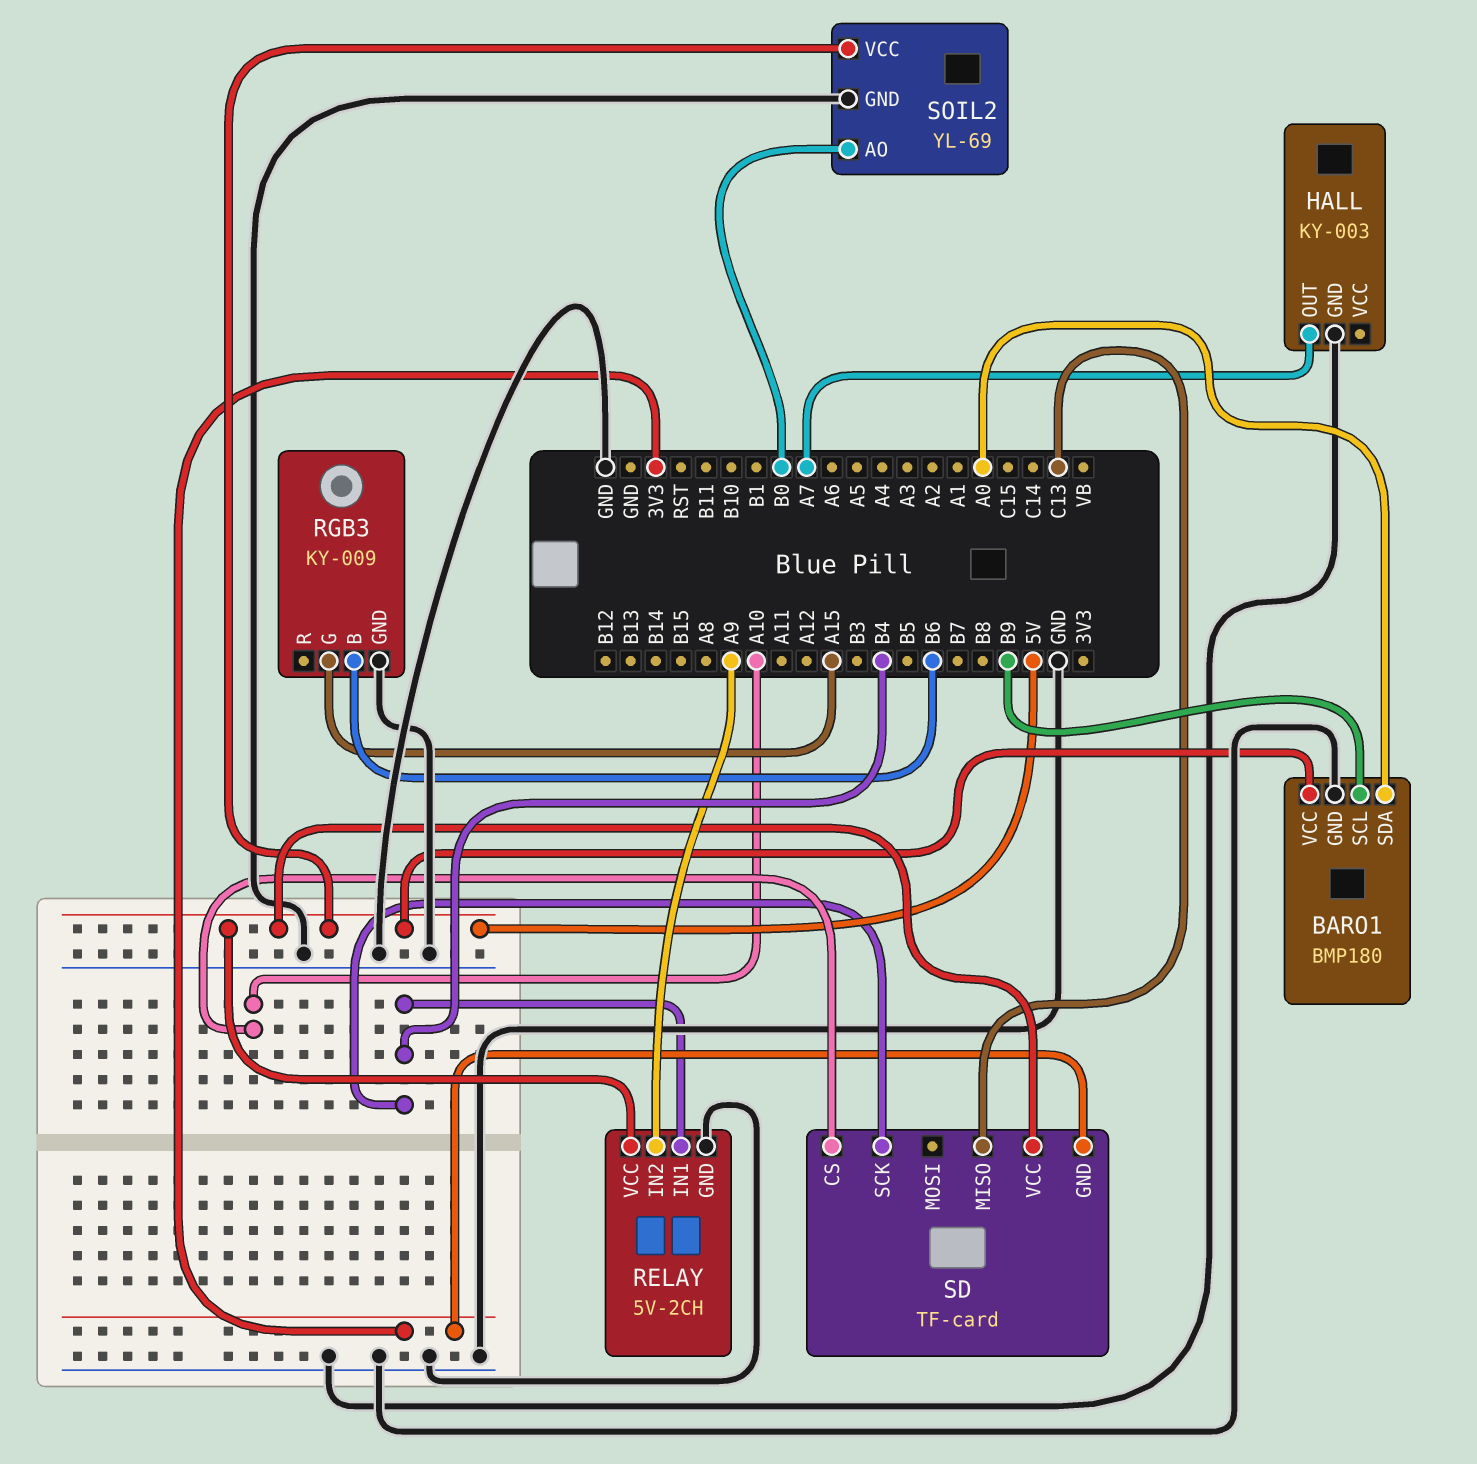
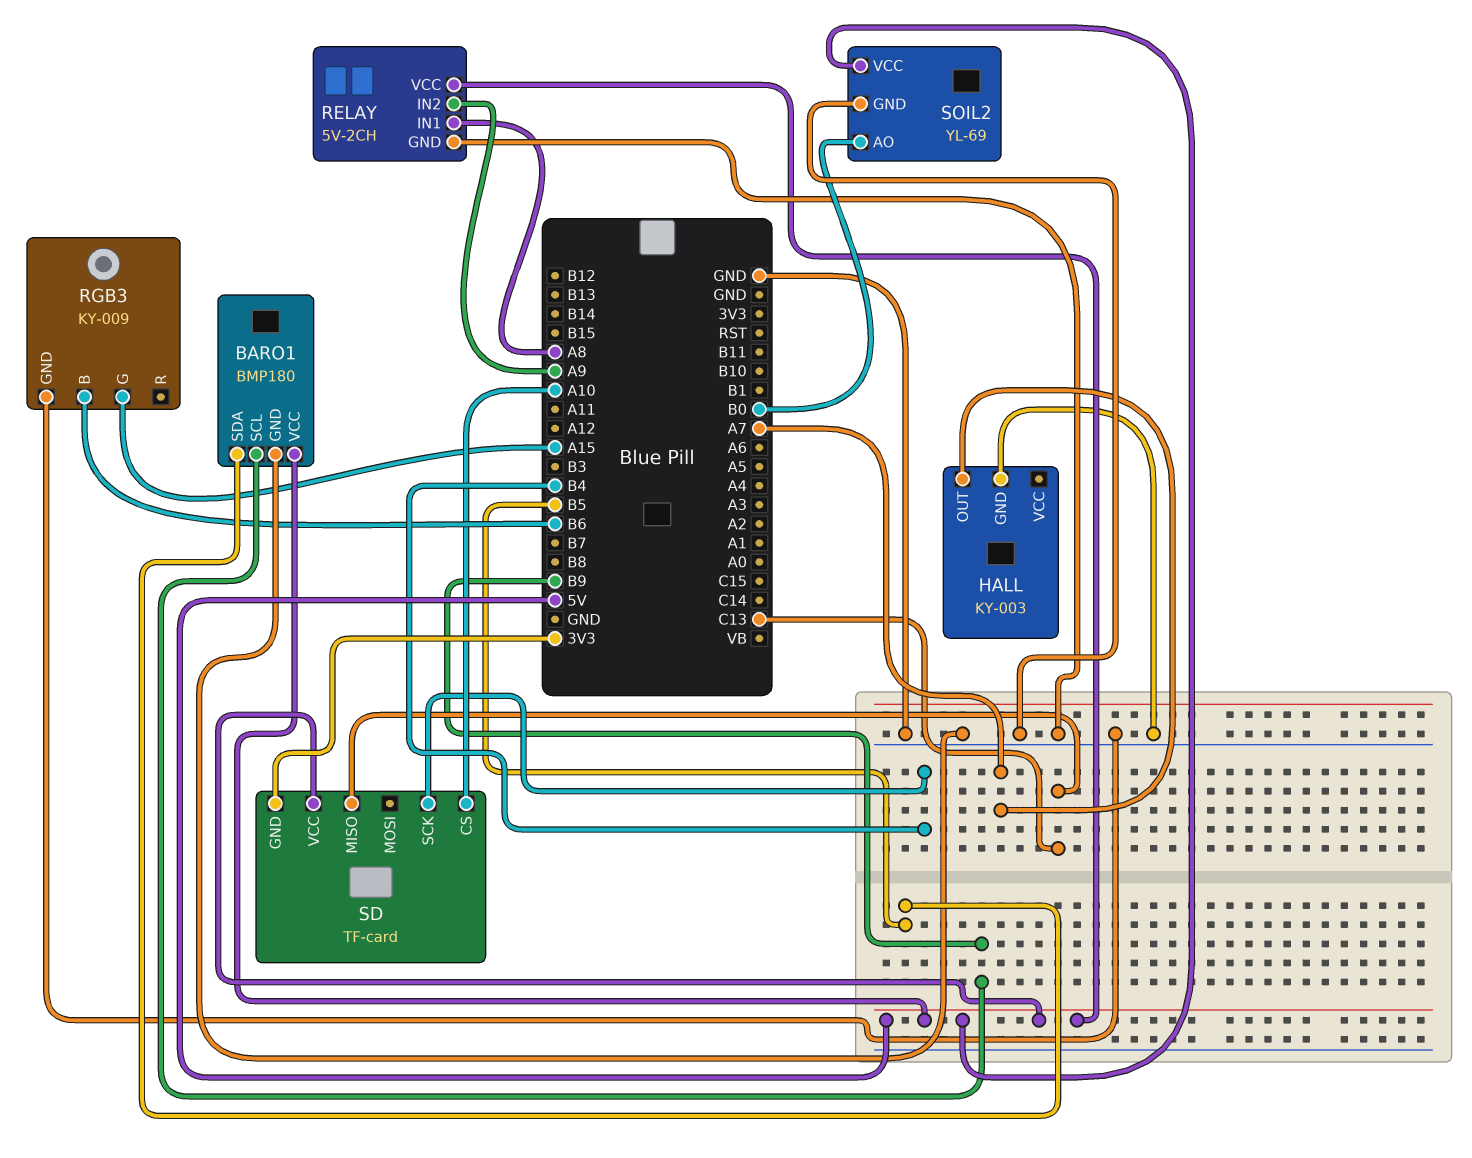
BARO1 pin SDA: A0 -> B5
RELAY pin IN1: B4 -> A8

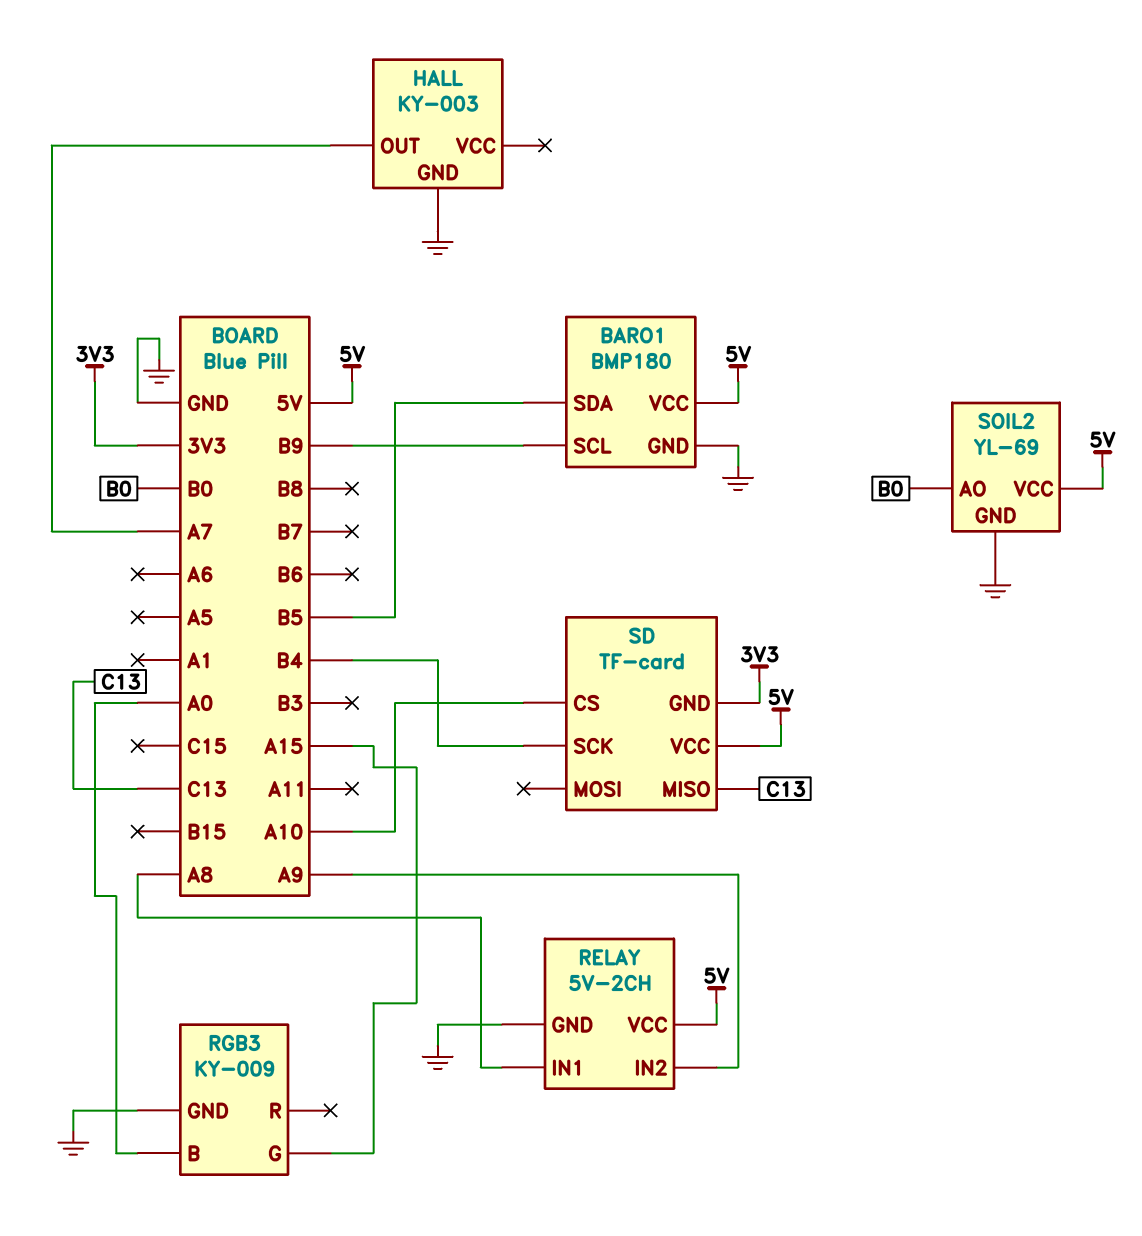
RGB3 pin B: B6 -> A0

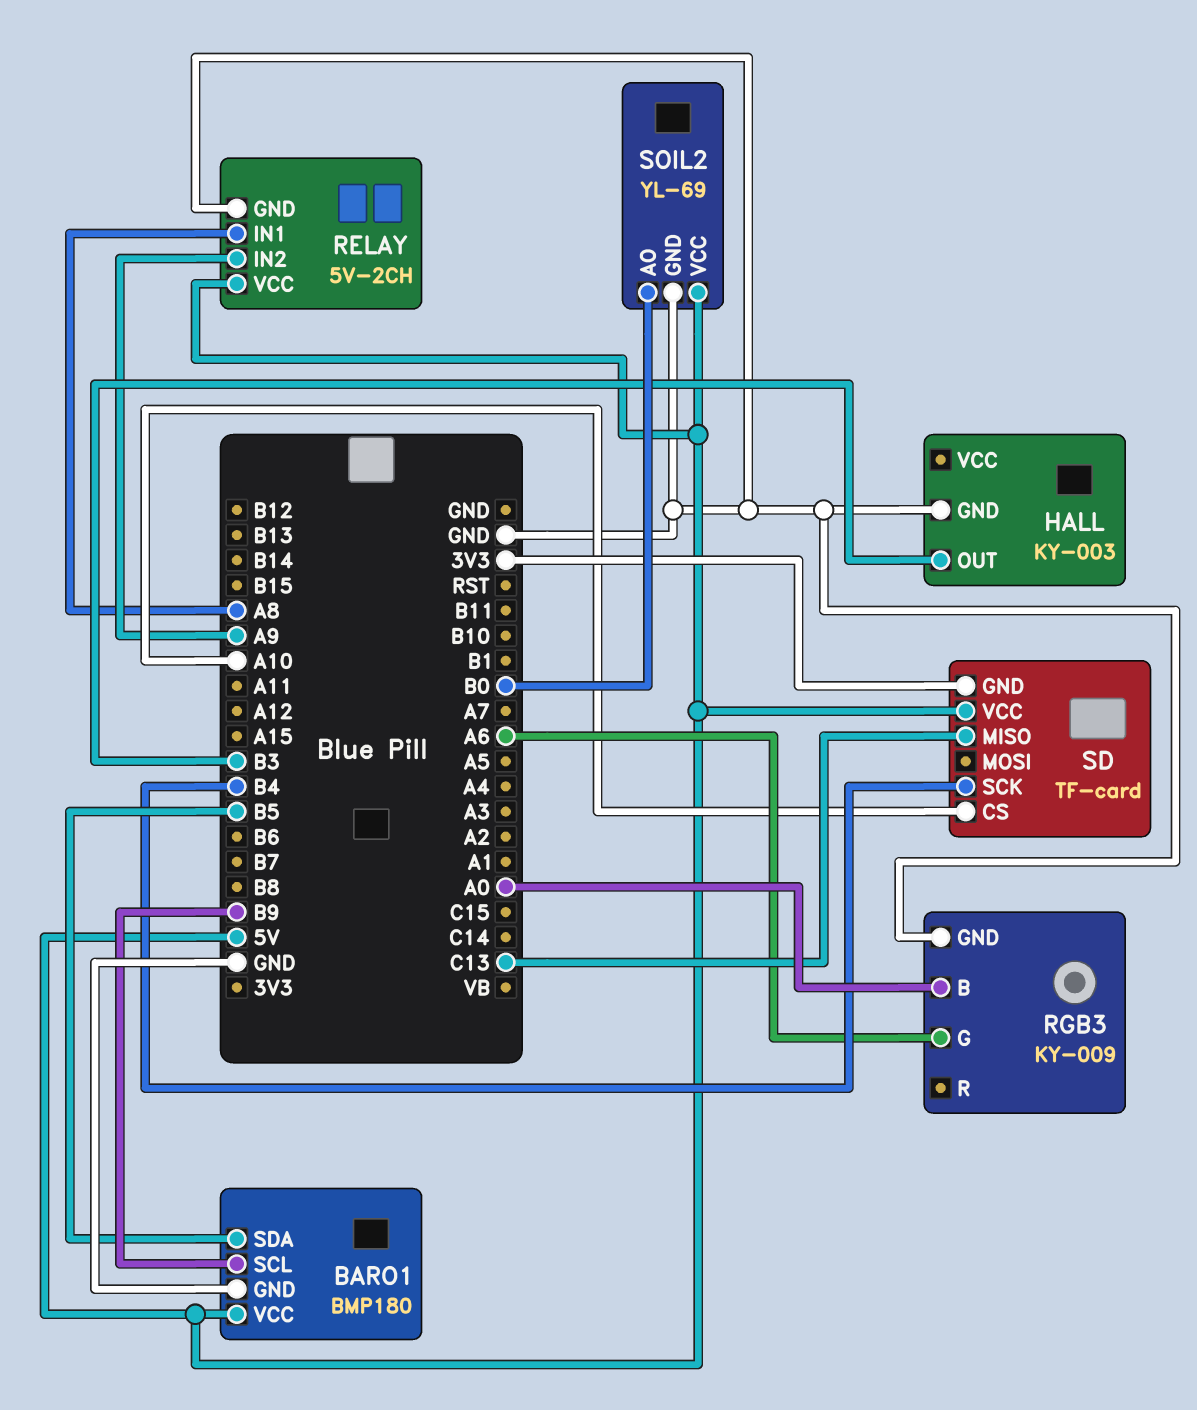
HALL pin OUT: A7 -> B3
RGB3 pin G: A15 -> A6

